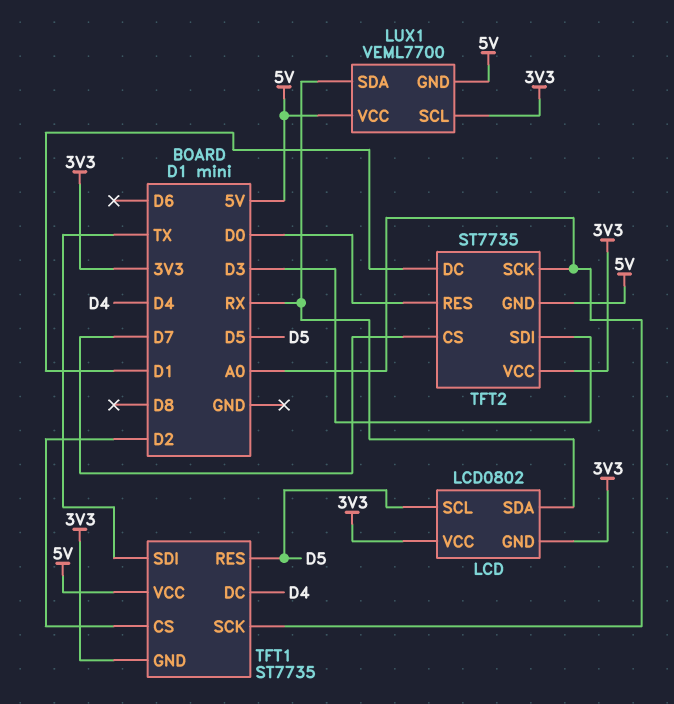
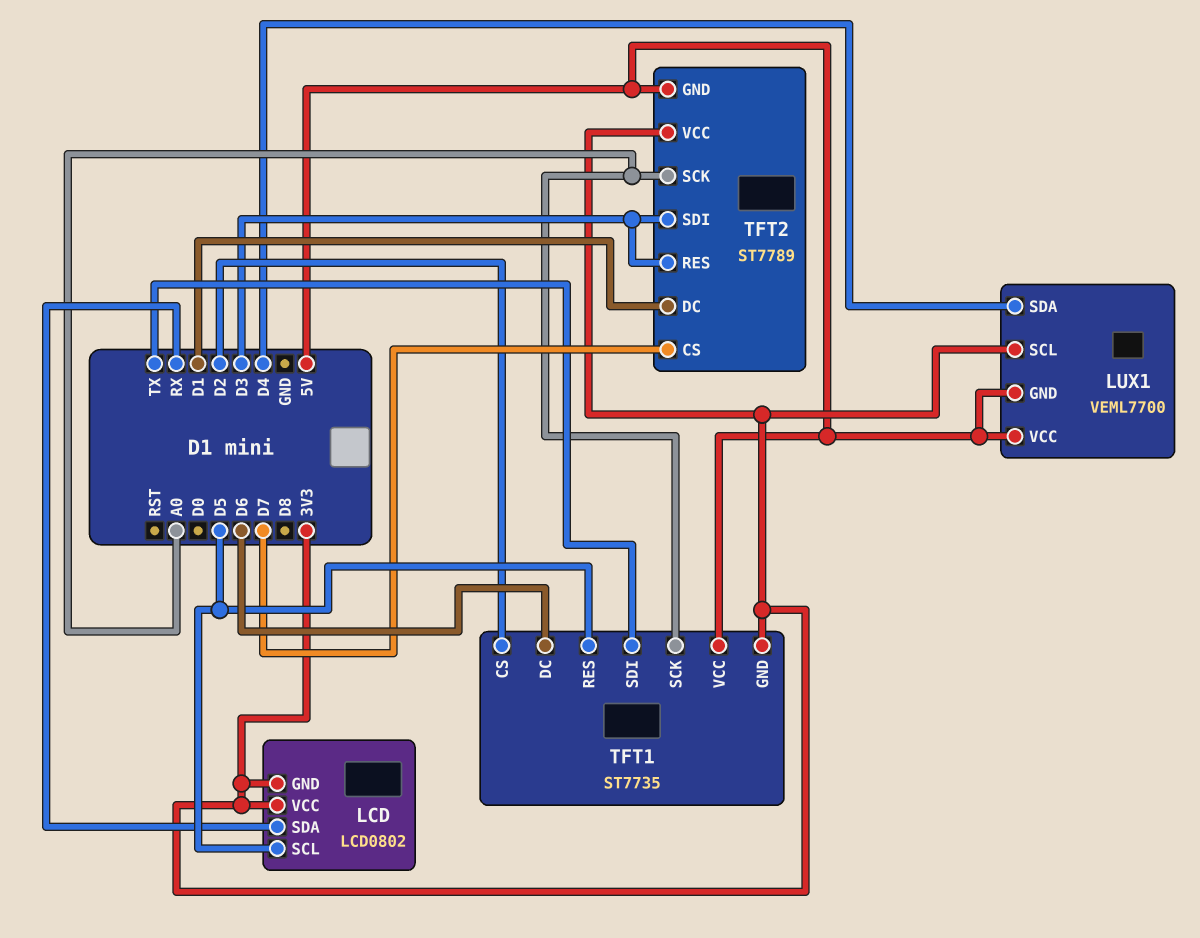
LUX1 pin SDA: RX -> D4
TFT1 pin DC: D4 -> D6
TFT2: ST7735 -> ST7789
TFT2 pin RES: D0 -> D3

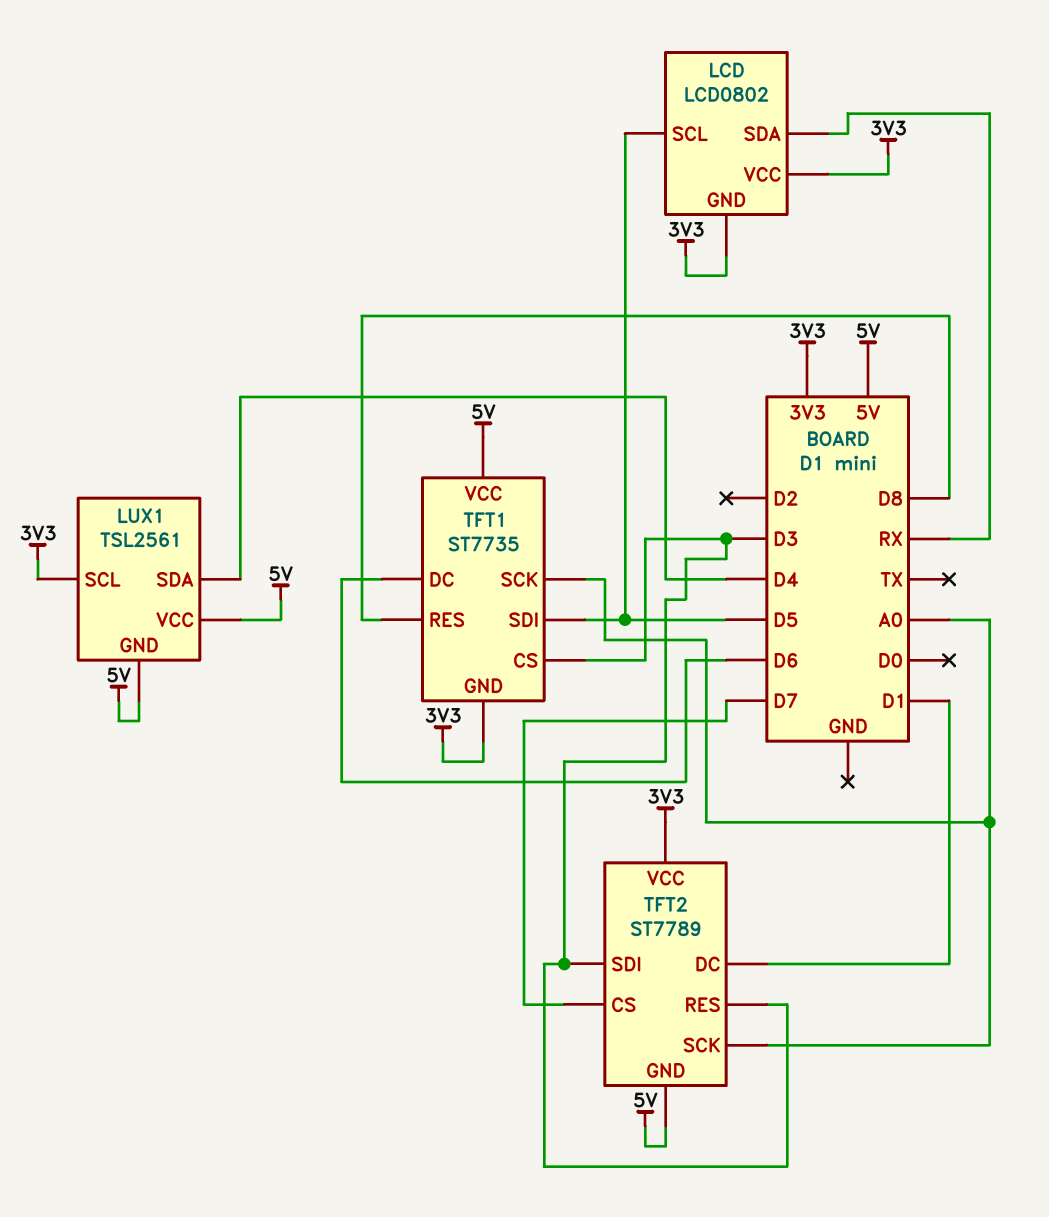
LUX1: VEML7700 -> TSL2561
TFT1 pin CS: D2 -> D3
TFT1 pin RES: D5 -> D8
TFT1 pin SDI: TX -> D5

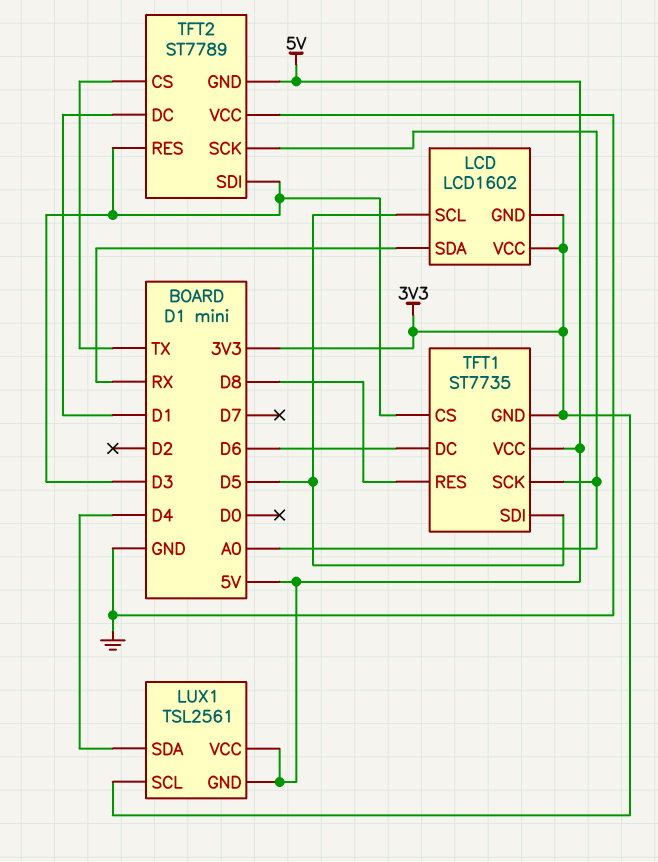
LCD: LCD0802 -> LCD1602
TFT2 pin CS: D7 -> TX
TFT2 pin VCC: 3V3 -> GND

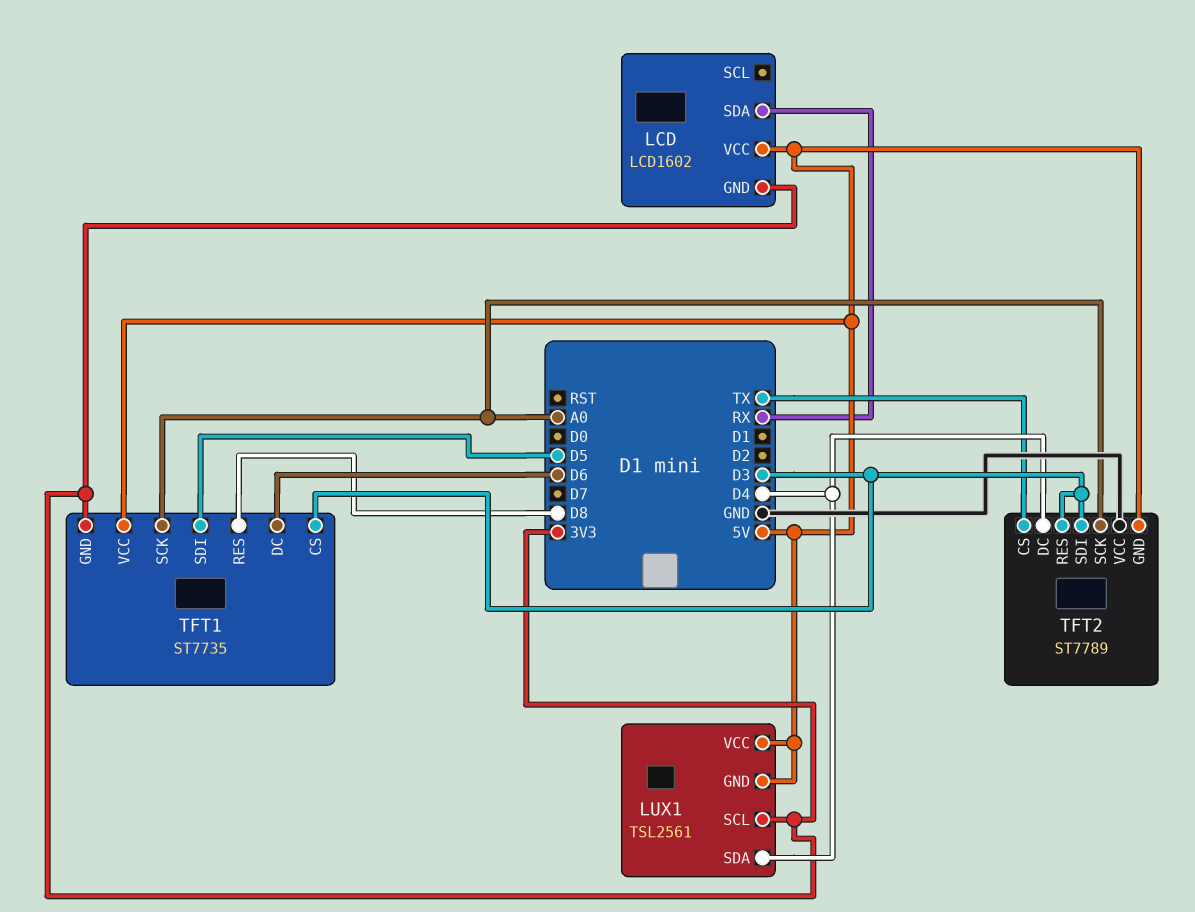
LCD pin SCL: D5 -> none
LCD pin VCC: 3V3 -> 5V
TFT2 pin DC: D1 -> D4

